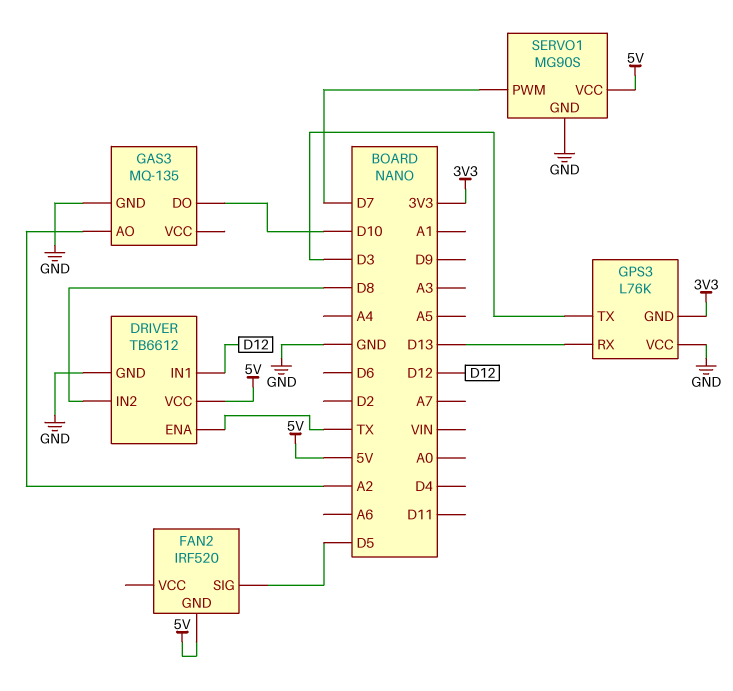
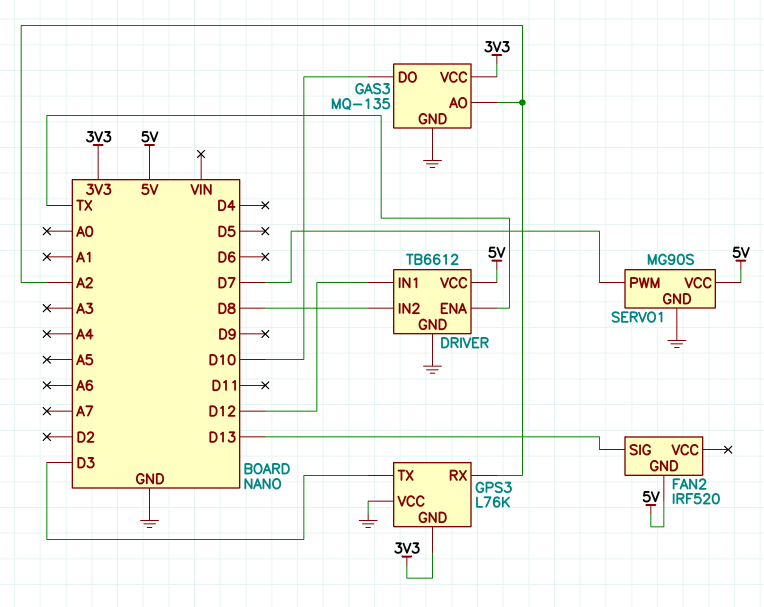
FAN2 pin SIG: D5 -> D13
GAS3 pin VCC: none -> 3V3
GPS3 pin RX: D13 -> A2

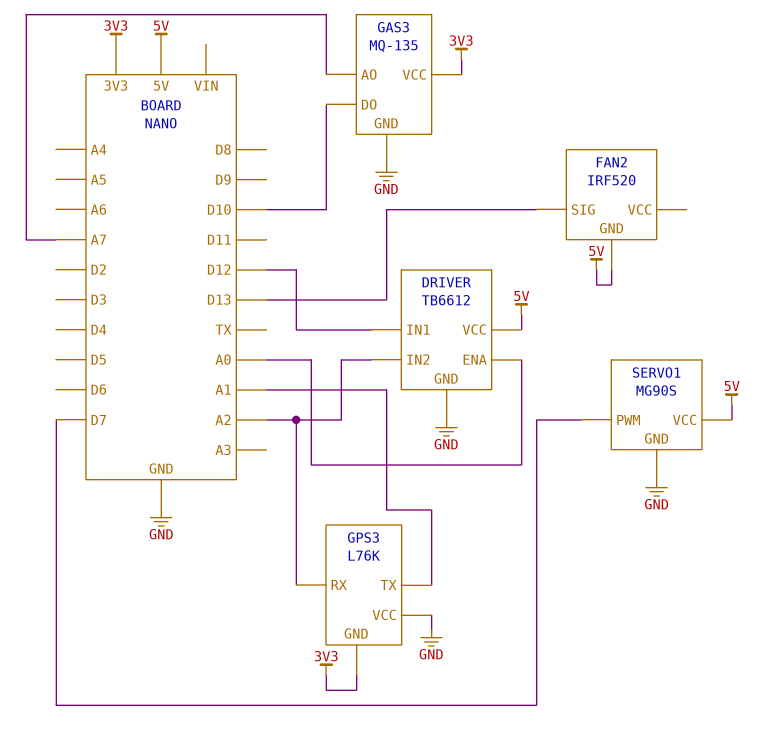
DRIVER pin ENA: TX -> A0
DRIVER pin IN2: D8 -> A2
GAS3 pin AO: A2 -> A7
GPS3 pin TX: D3 -> A1

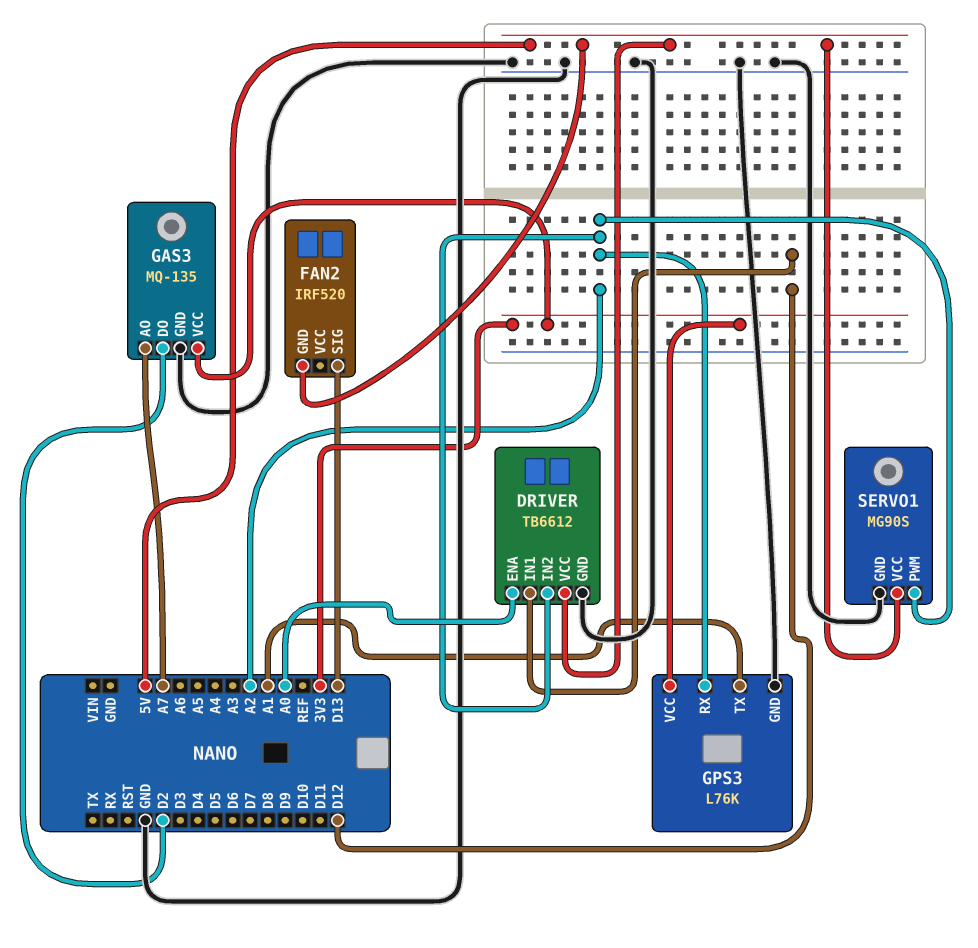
GAS3 pin DO: D10 -> D2
GPS3 pin GND: 3V3 -> GND
GPS3 pin VCC: GND -> 3V3
SERVO1 pin PWM: D7 -> A2

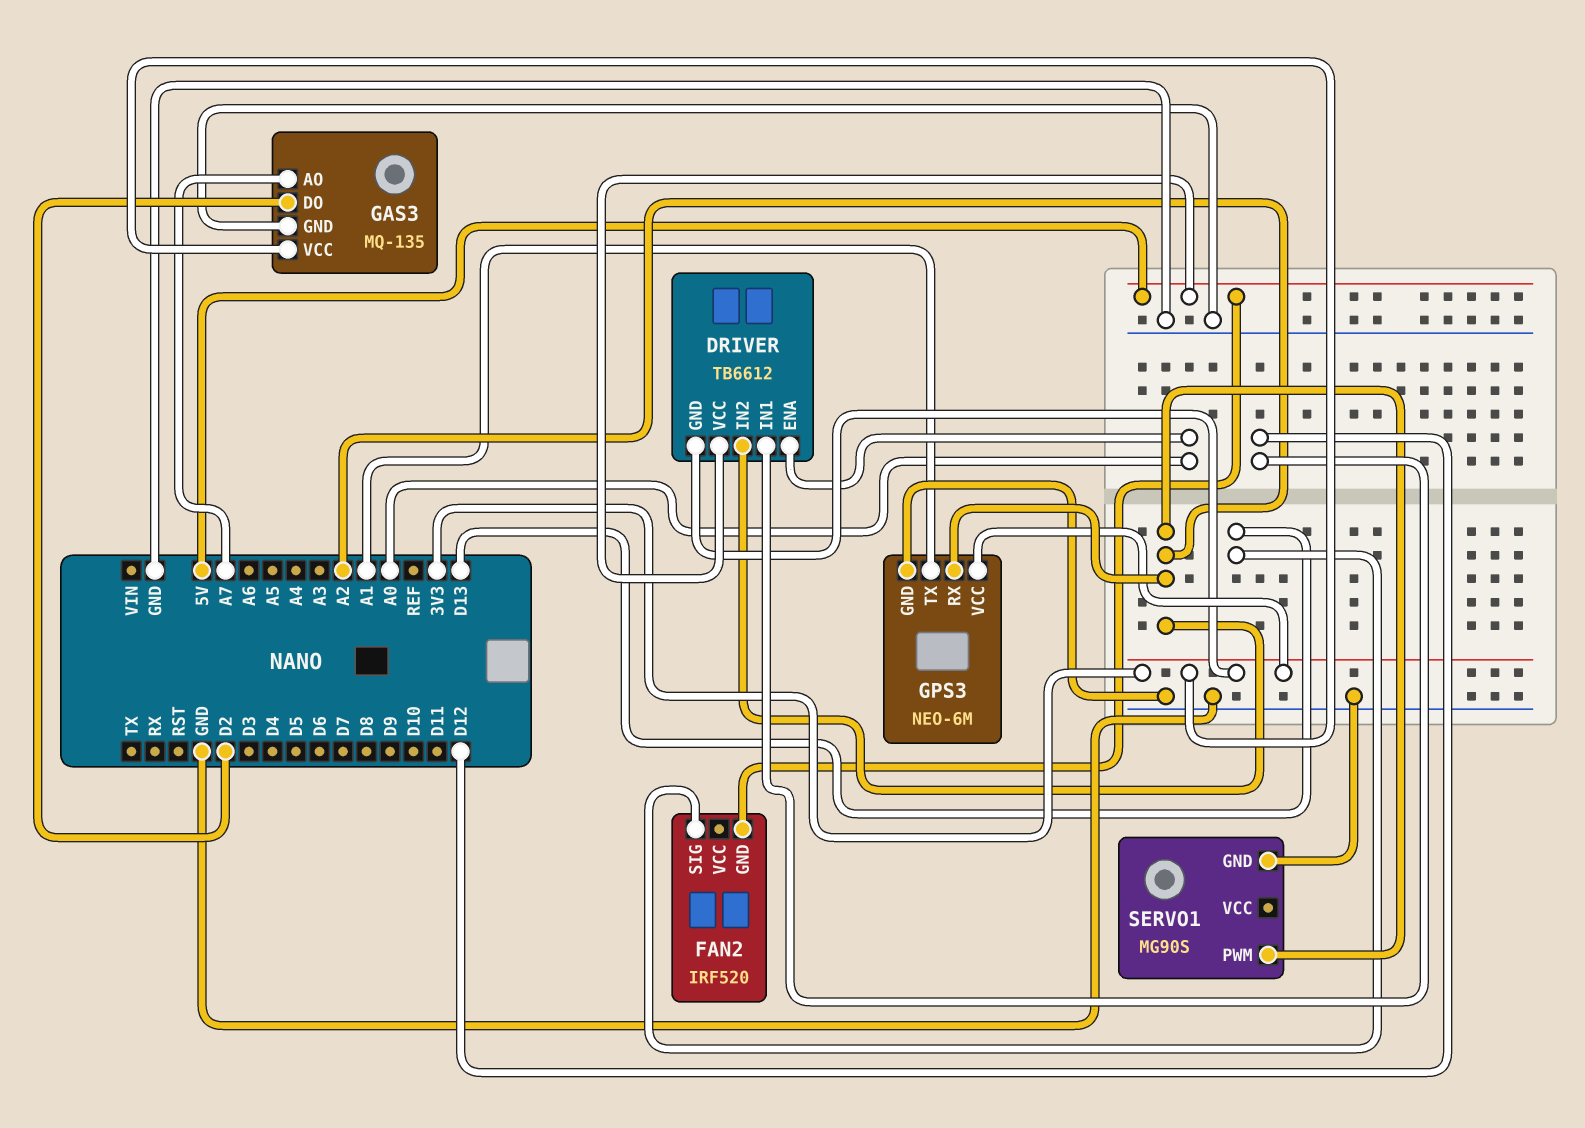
DRIVER pin GND: GND -> 3V3
GPS3: L76K -> NEO-6M
SERVO1 pin VCC: 5V -> none

